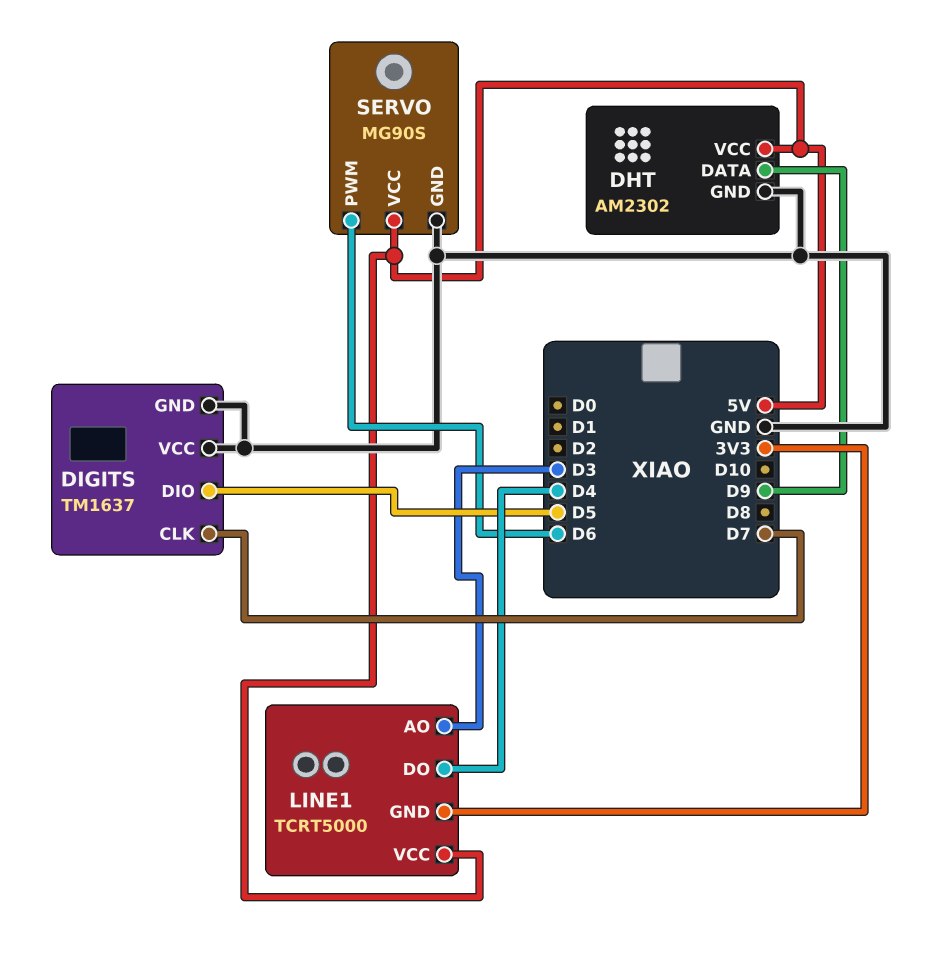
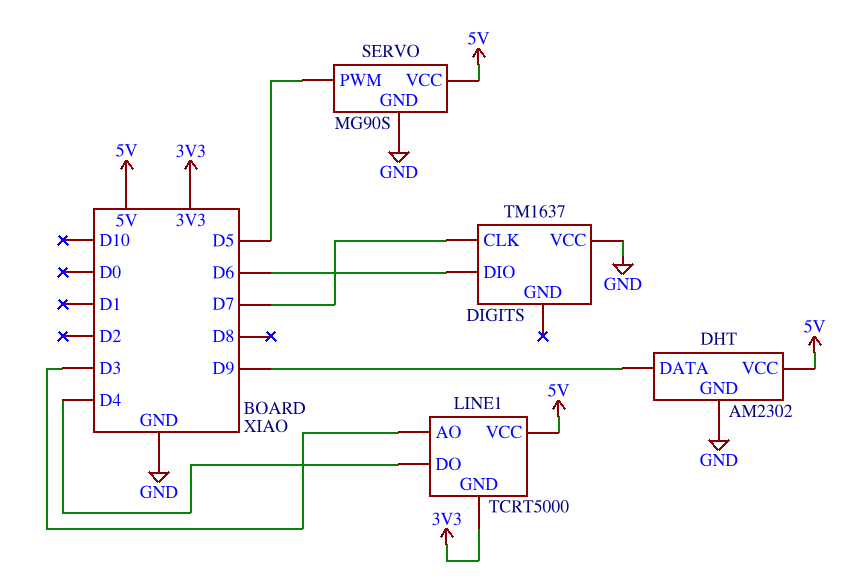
DIGITS pin DIO: D5 -> D6
DIGITS pin GND: GND -> none
SERVO pin PWM: D6 -> D5

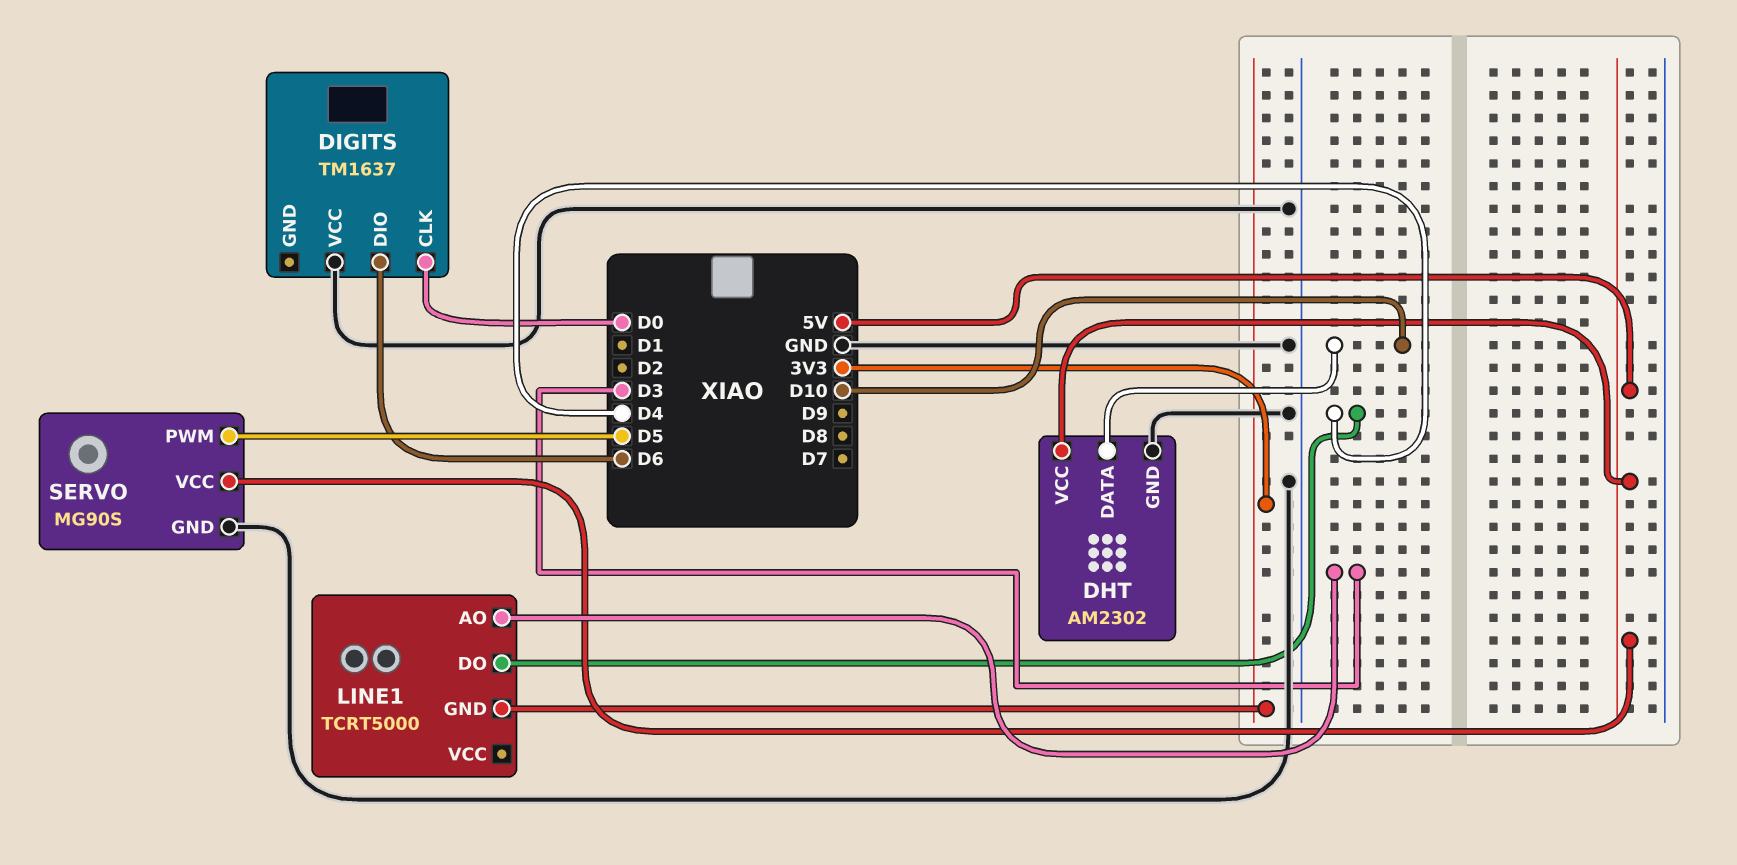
DHT pin DATA: D9 -> D10
DIGITS pin CLK: D7 -> D0
LINE1 pin VCC: 5V -> none

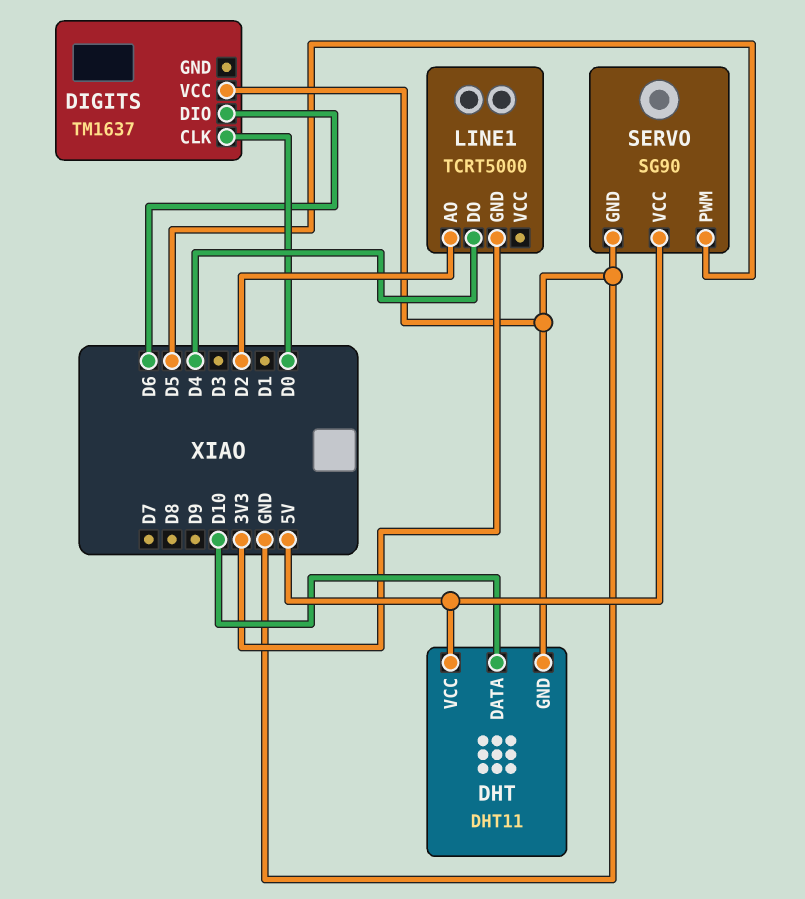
DHT: AM2302 -> DHT11
LINE1 pin AO: D3 -> D2
SERVO: MG90S -> SG90

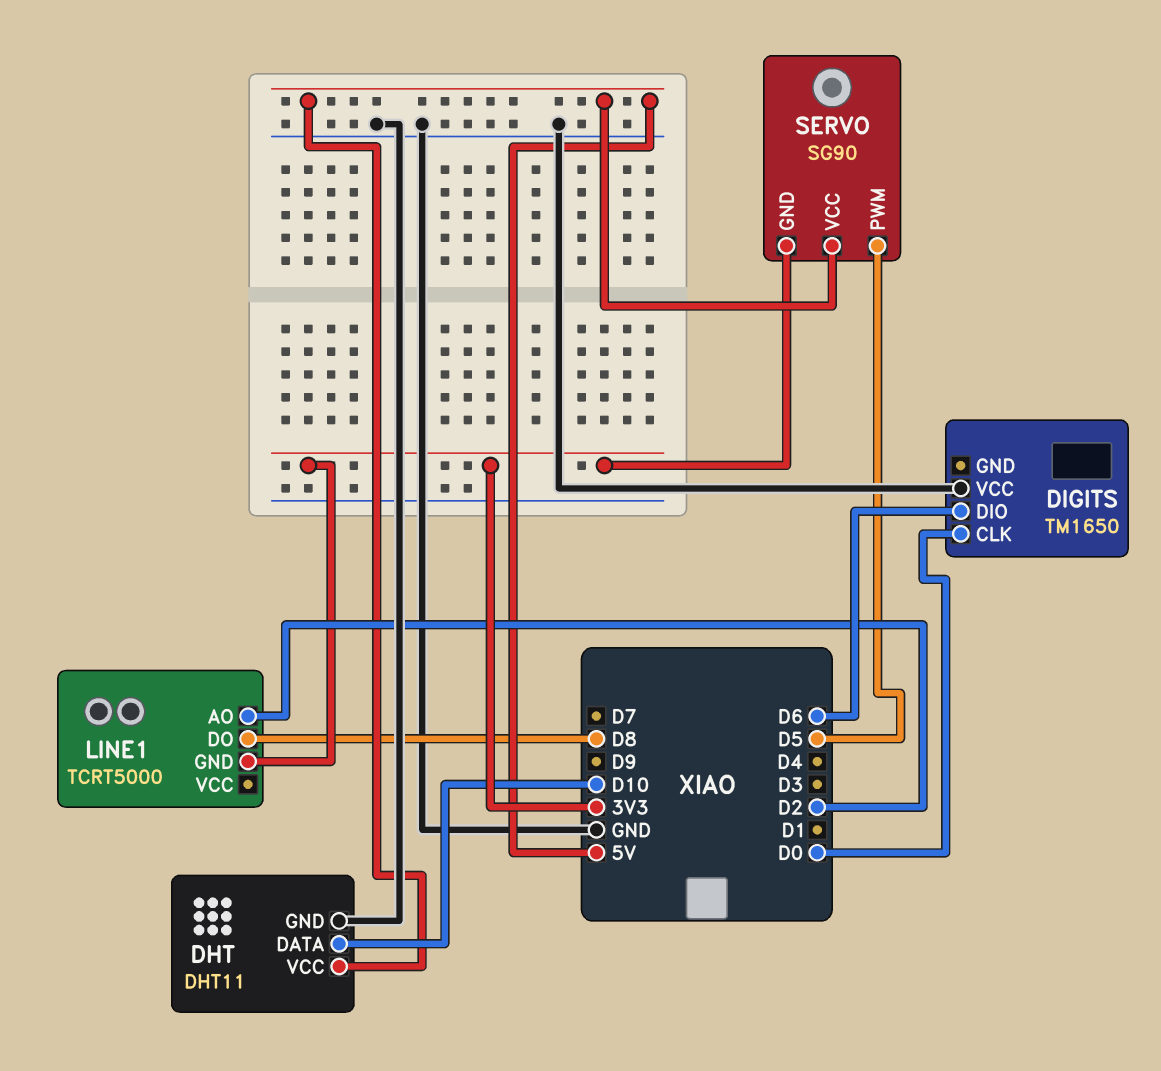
DIGITS: TM1637 -> TM1650
LINE1 pin DO: D4 -> D8
SERVO pin GND: GND -> 3V3

